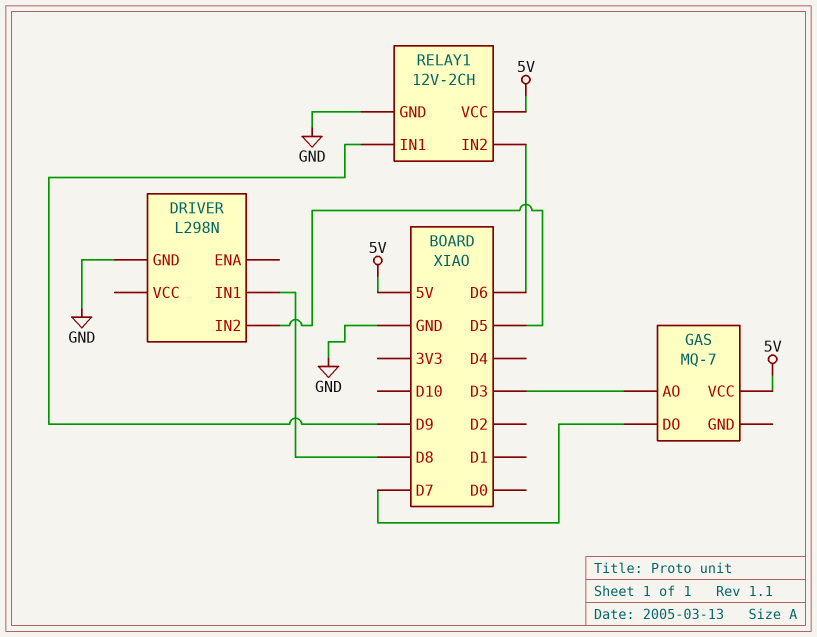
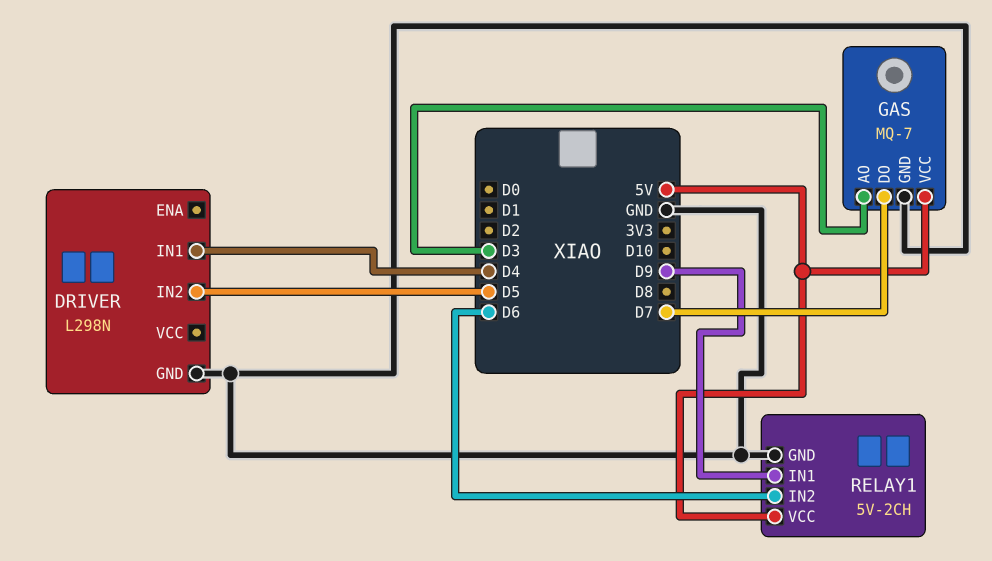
DRIVER pin IN1: D8 -> D4
GAS pin GND: none -> GND
RELAY1: 12V-2CH -> 5V-2CH

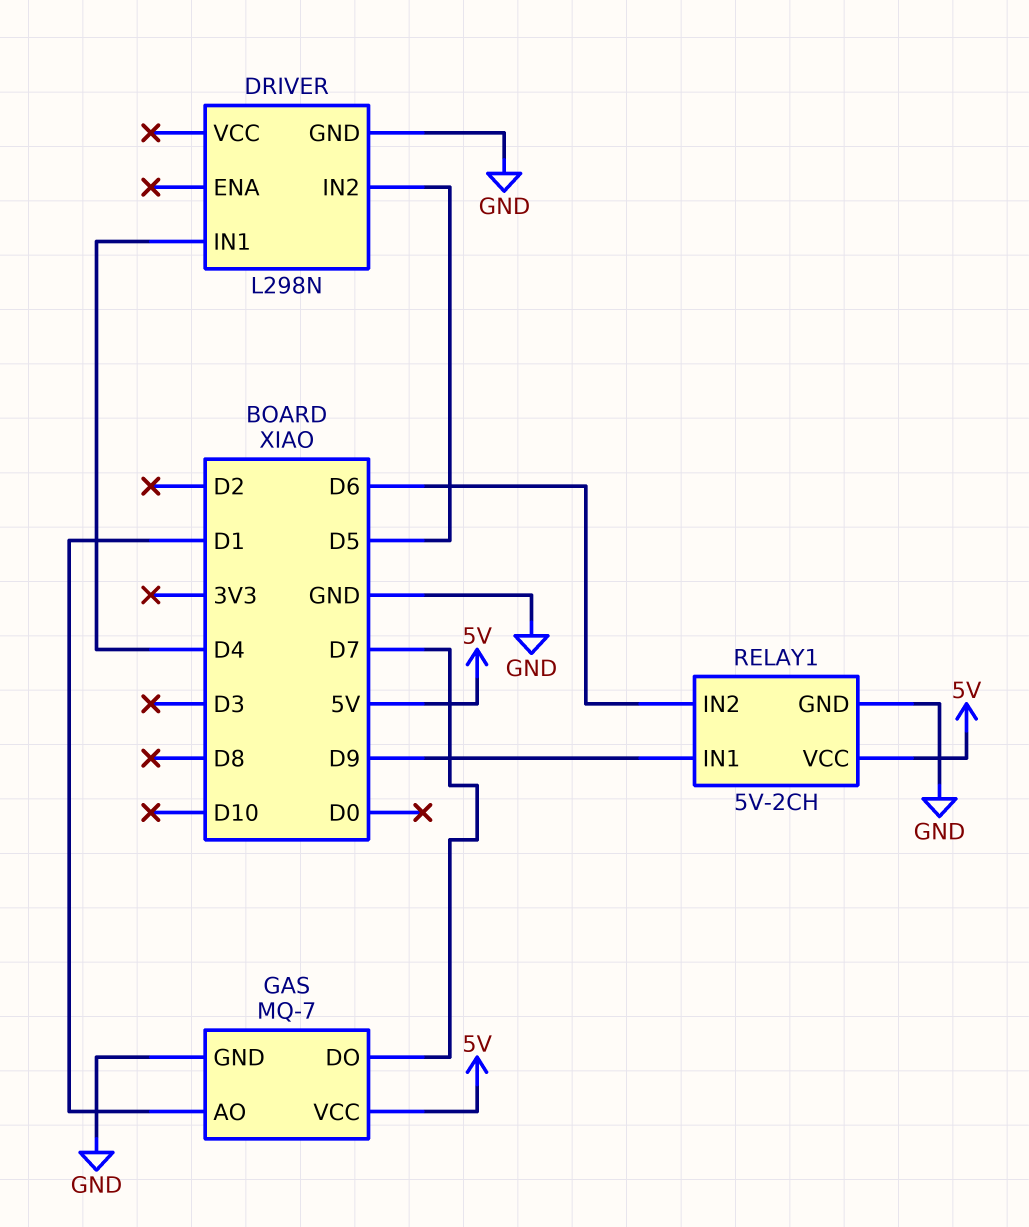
GAS pin AO: D3 -> D1

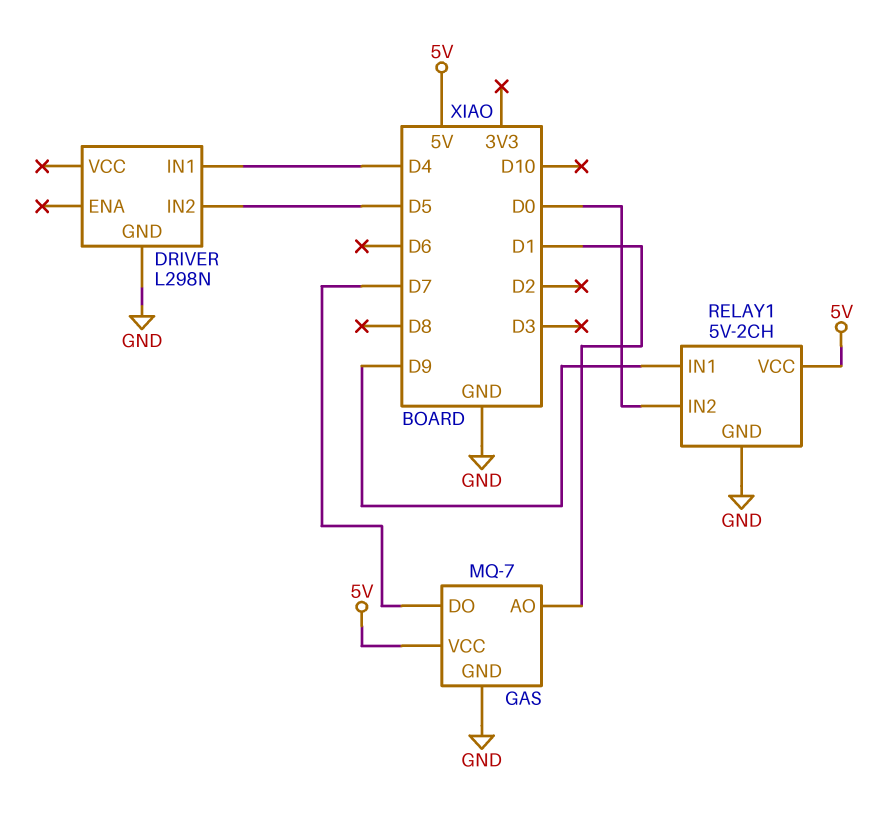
RELAY1 pin IN2: D6 -> D0

